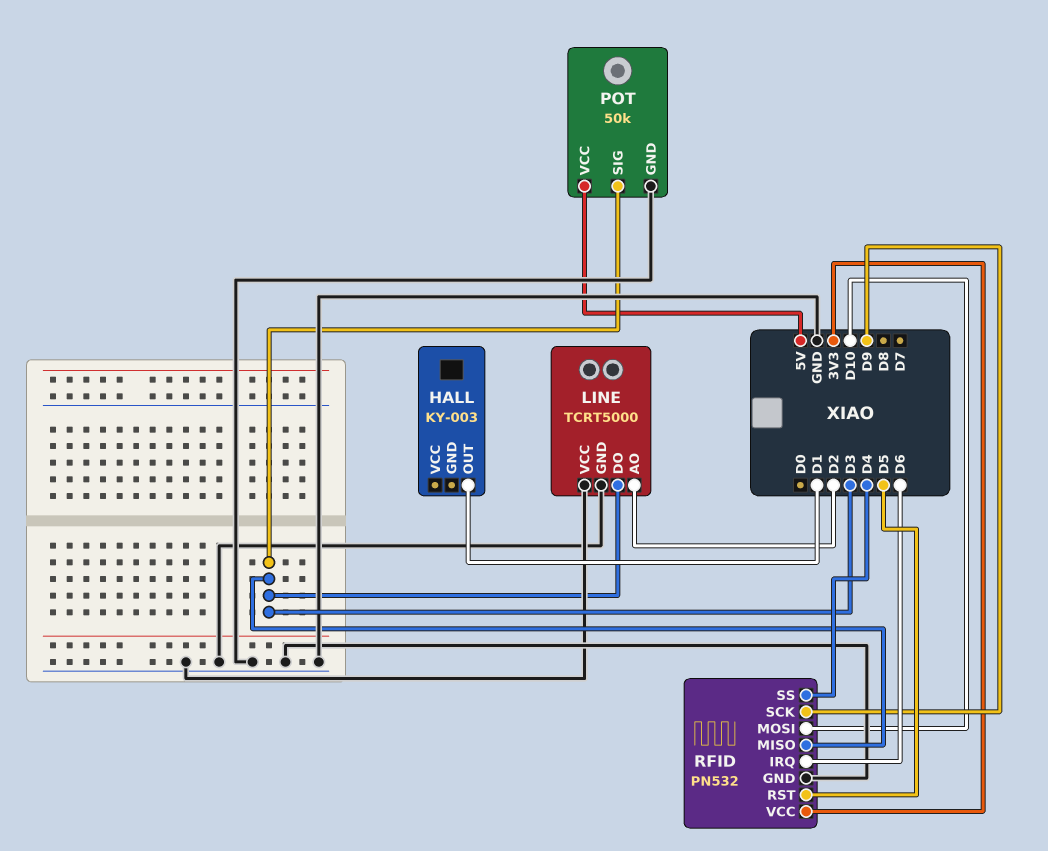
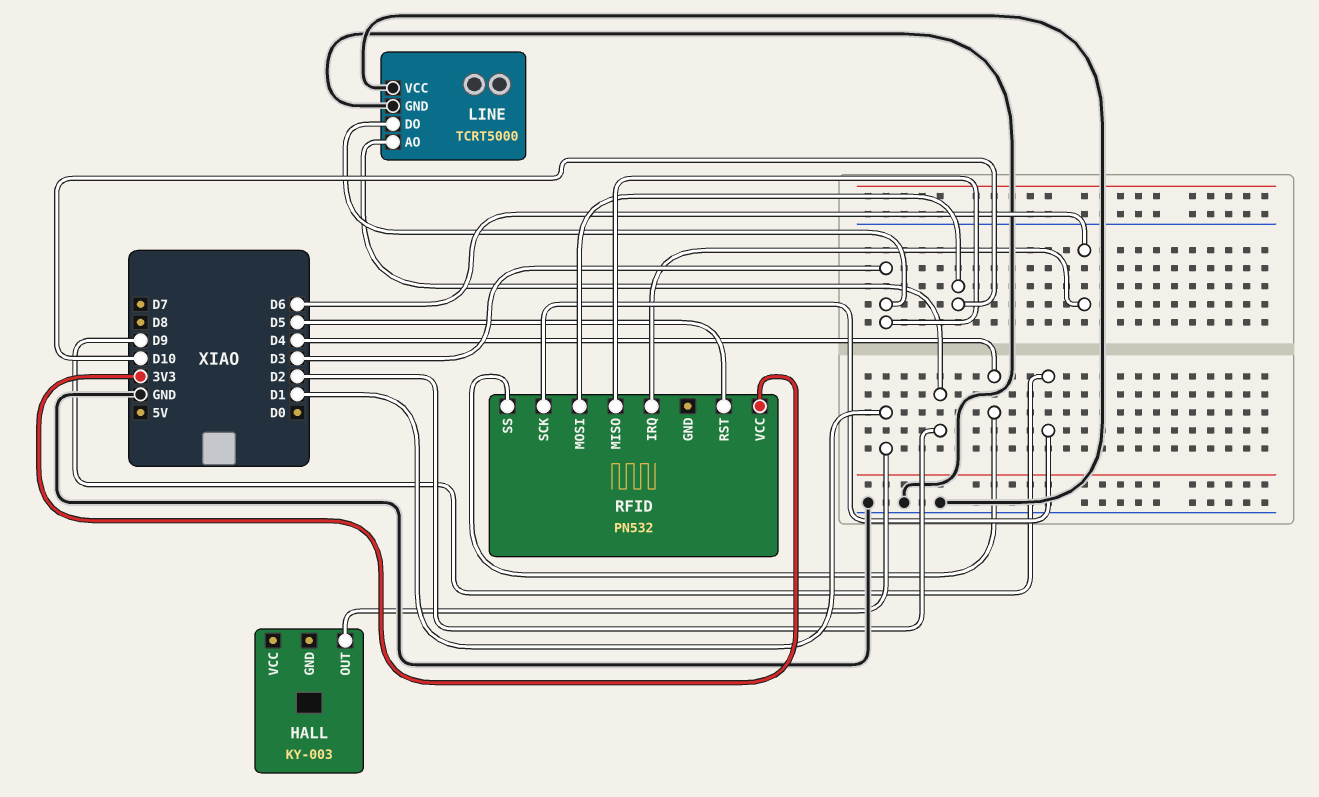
POT: 50k -> none
POT pin GND: GND -> none
POT pin SIG: D3 -> none
POT pin VCC: 5V -> none
RFID pin GND: GND -> none

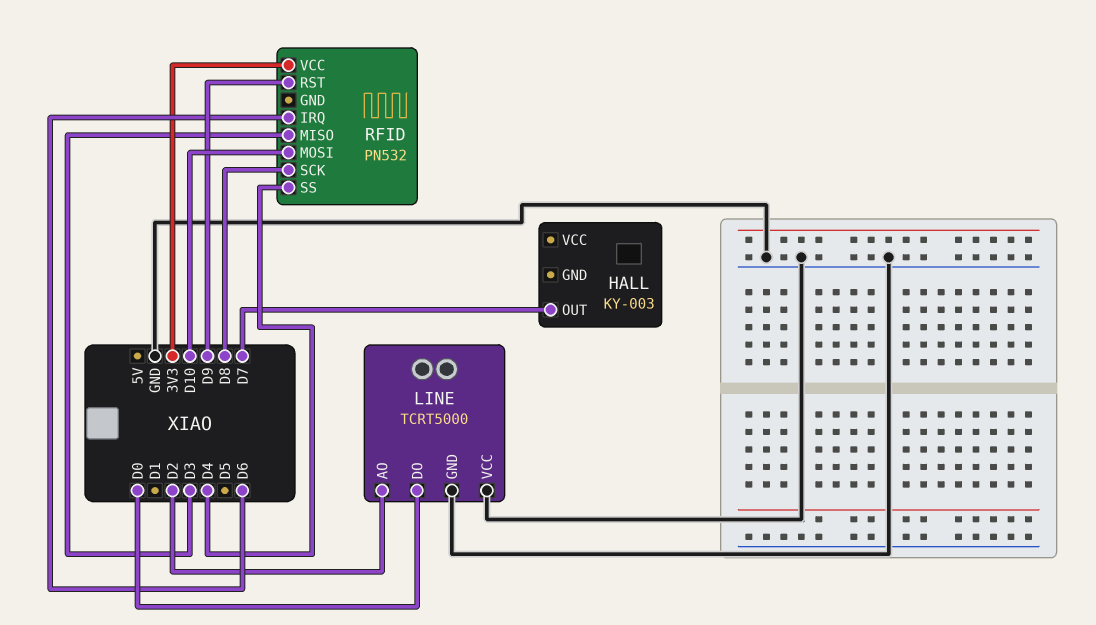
HALL pin OUT: D1 -> D7
LINE pin DO: D3 -> D0
RFID pin RST: D5 -> D9
RFID pin SCK: D9 -> D8

